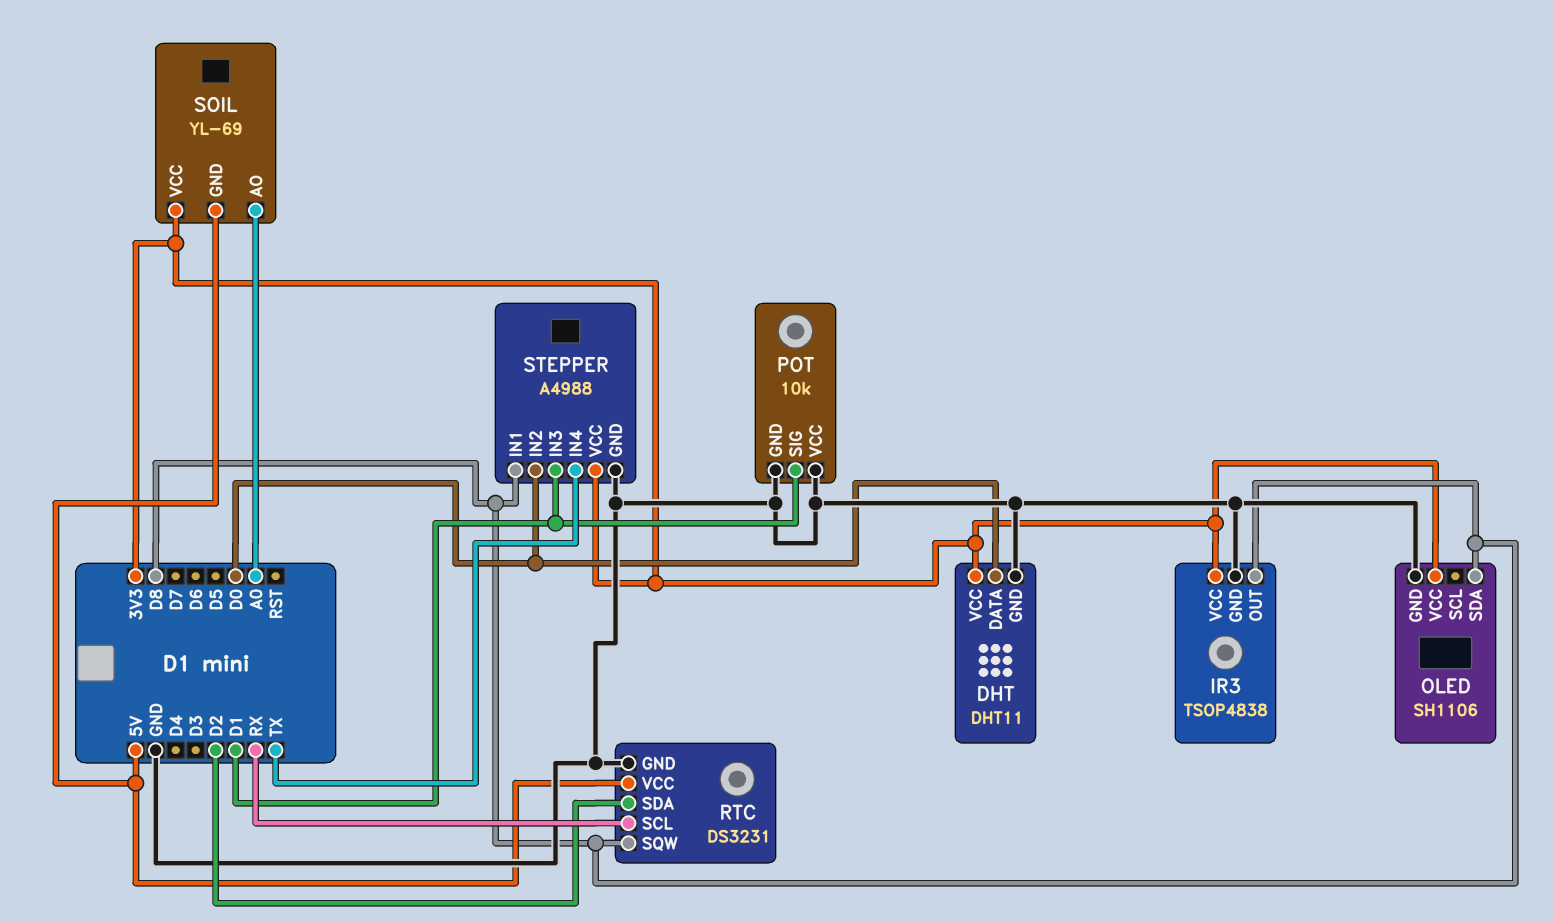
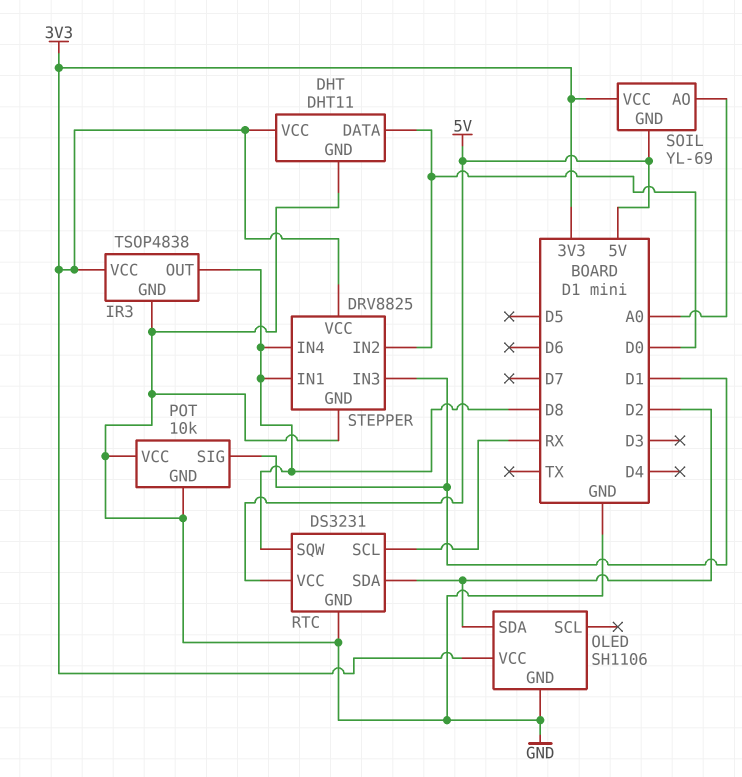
OLED pin SDA: D8 -> D2
STEPPER: A4988 -> DRV8825
STEPPER pin IN4: TX -> D8

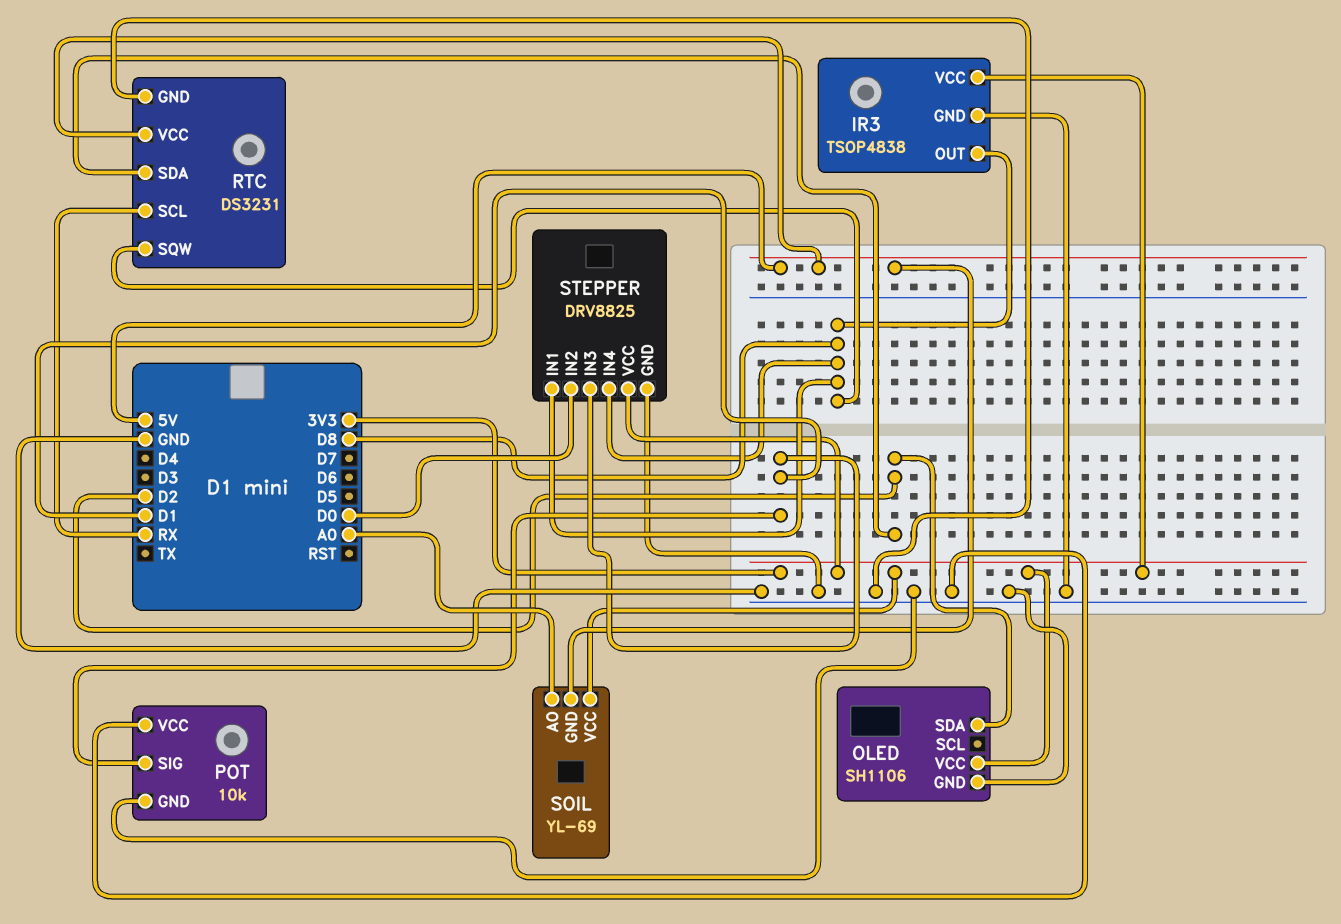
DHT: DHT11 -> none
DHT pin DATA: D0 -> none
DHT pin GND: GND -> none
DHT pin VCC: 3V3 -> none

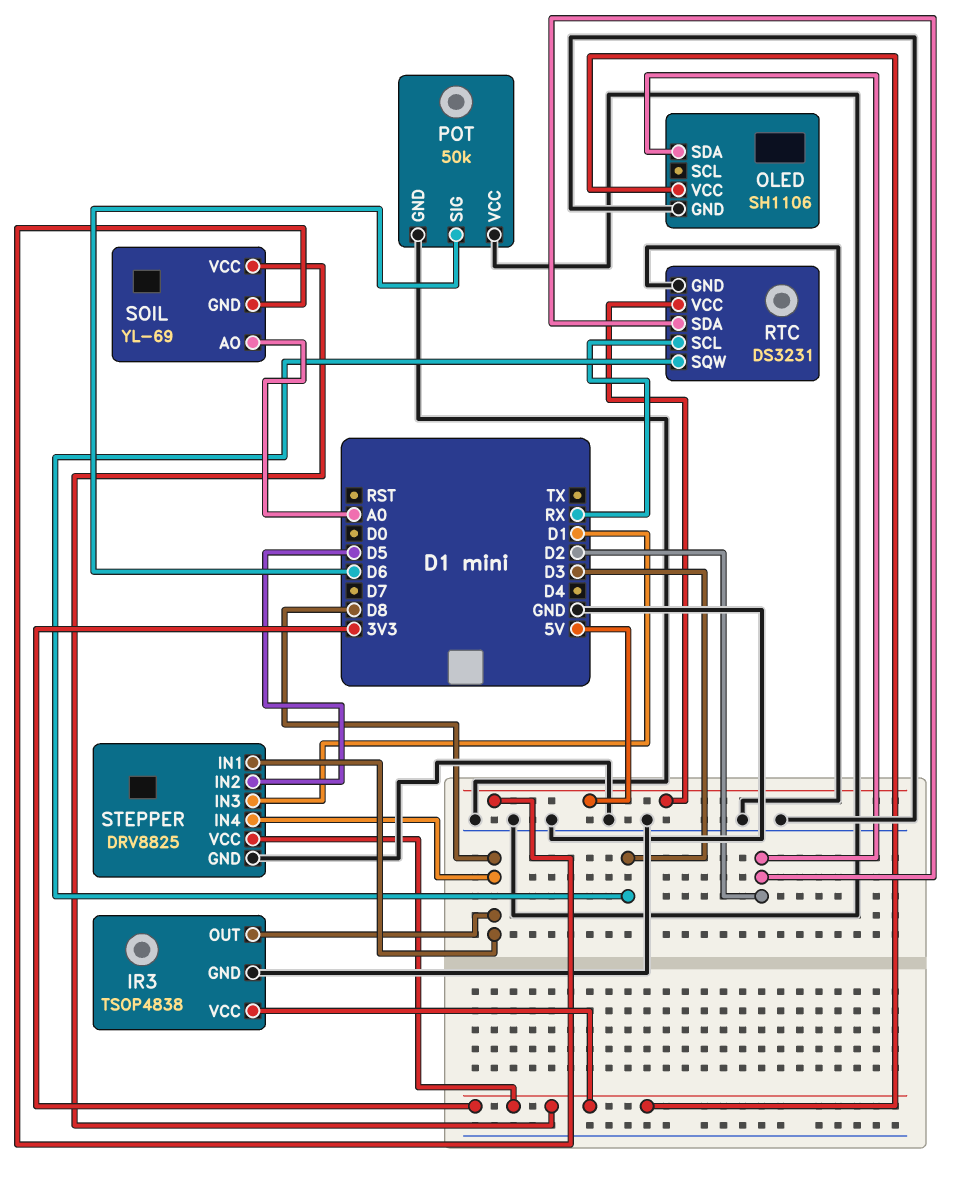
POT: 10k -> 50k
POT pin SIG: D1 -> D6
RTC pin SQW: D8 -> D3
STEPPER pin IN2: D0 -> D5

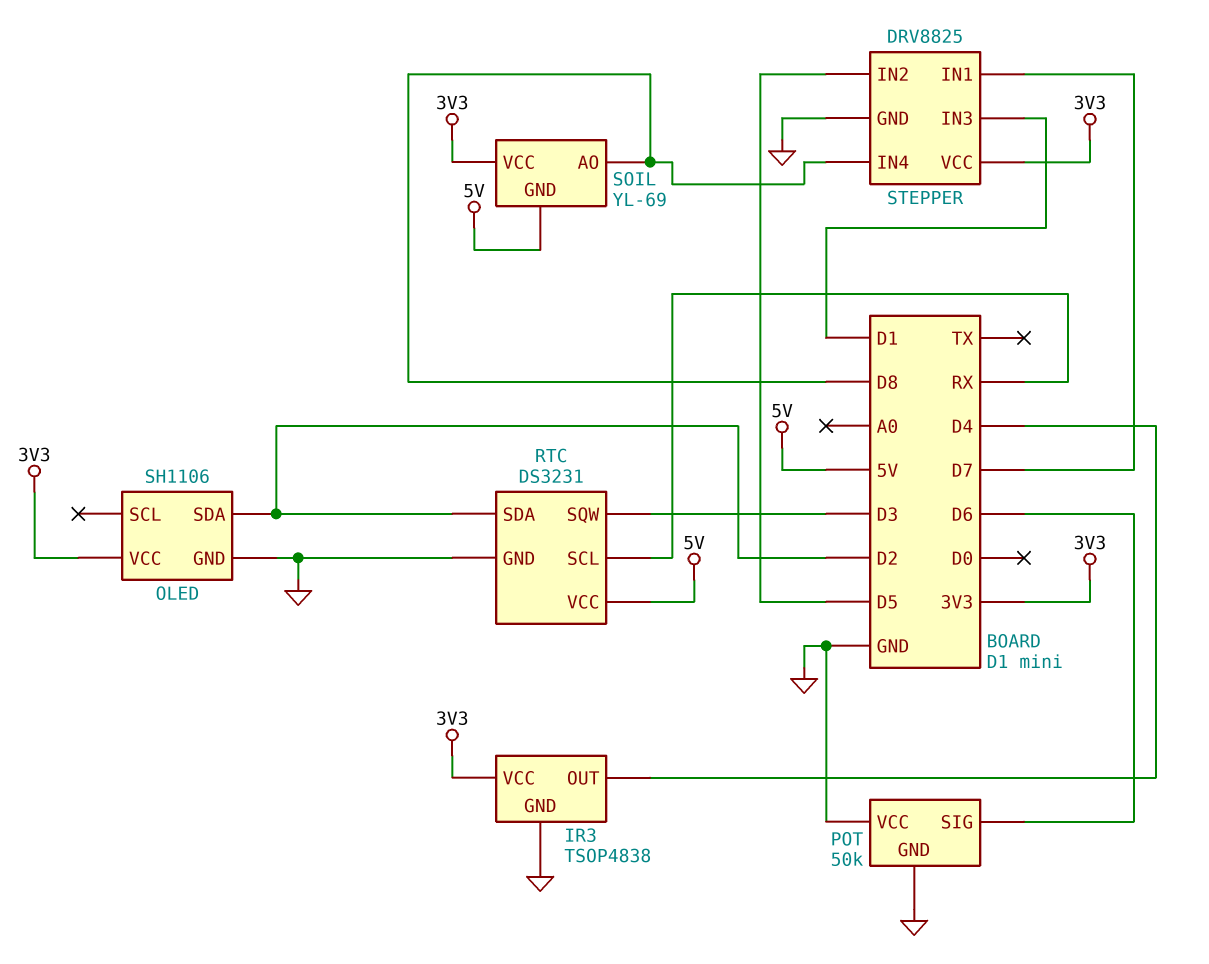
IR3 pin OUT: D8 -> D4
SOIL pin AO: A0 -> D8
STEPPER pin IN1: D8 -> D7

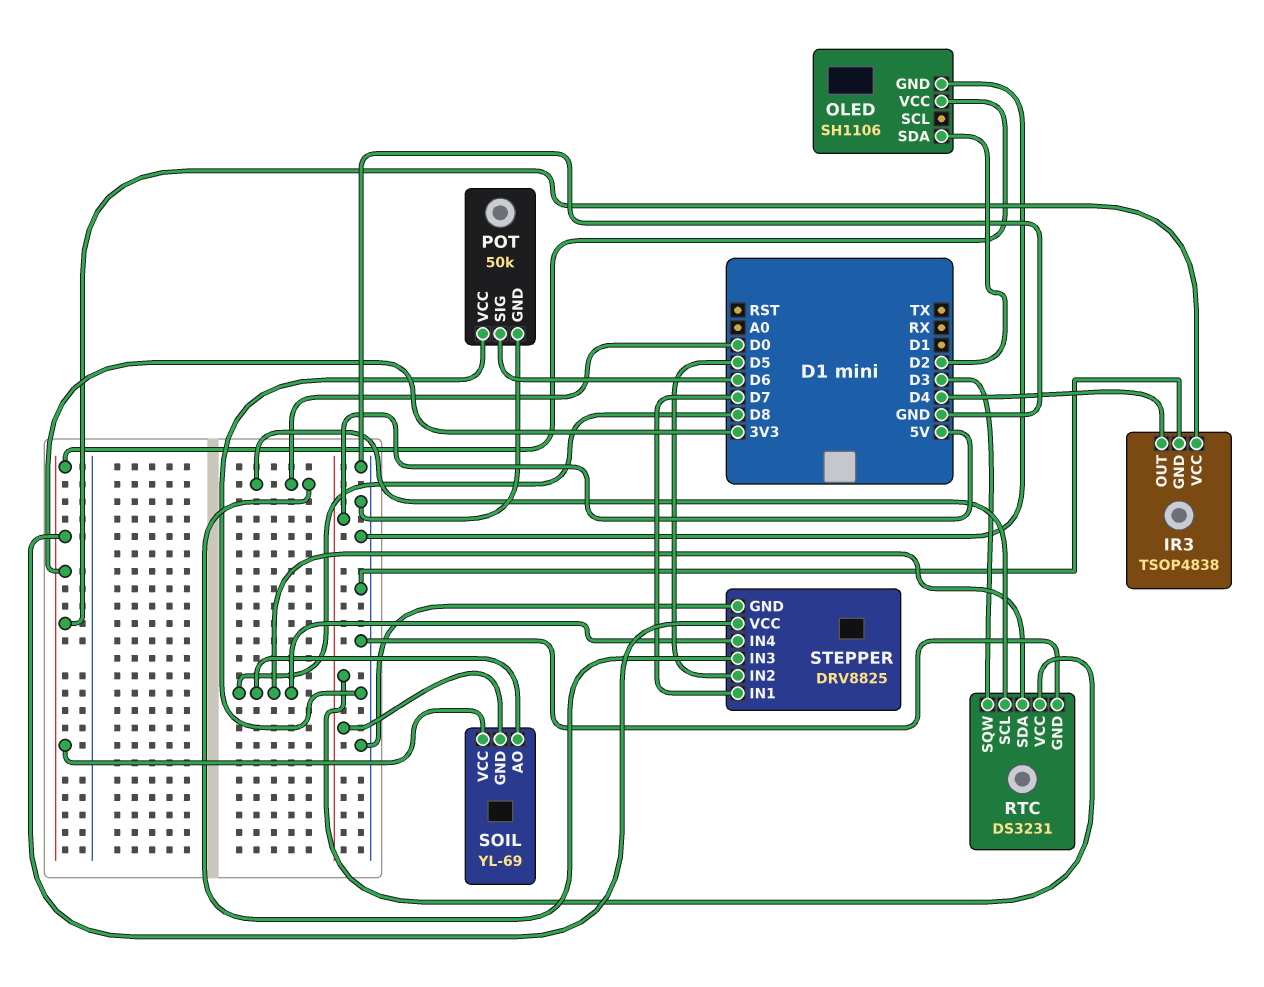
RTC pin SCL: RX -> D0
RTC pin SDA: D2 -> D8
STEPPER pin IN3: D1 -> D0

